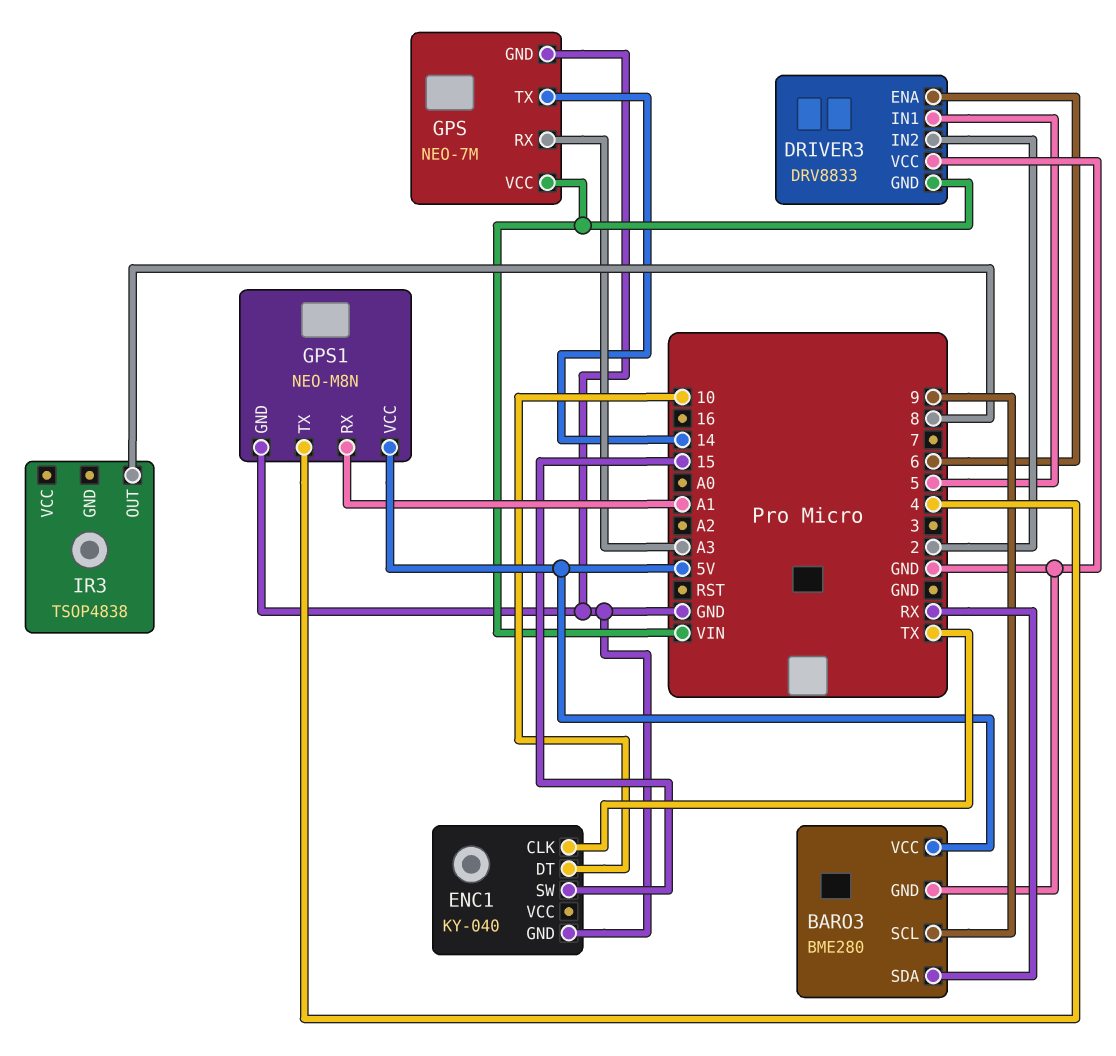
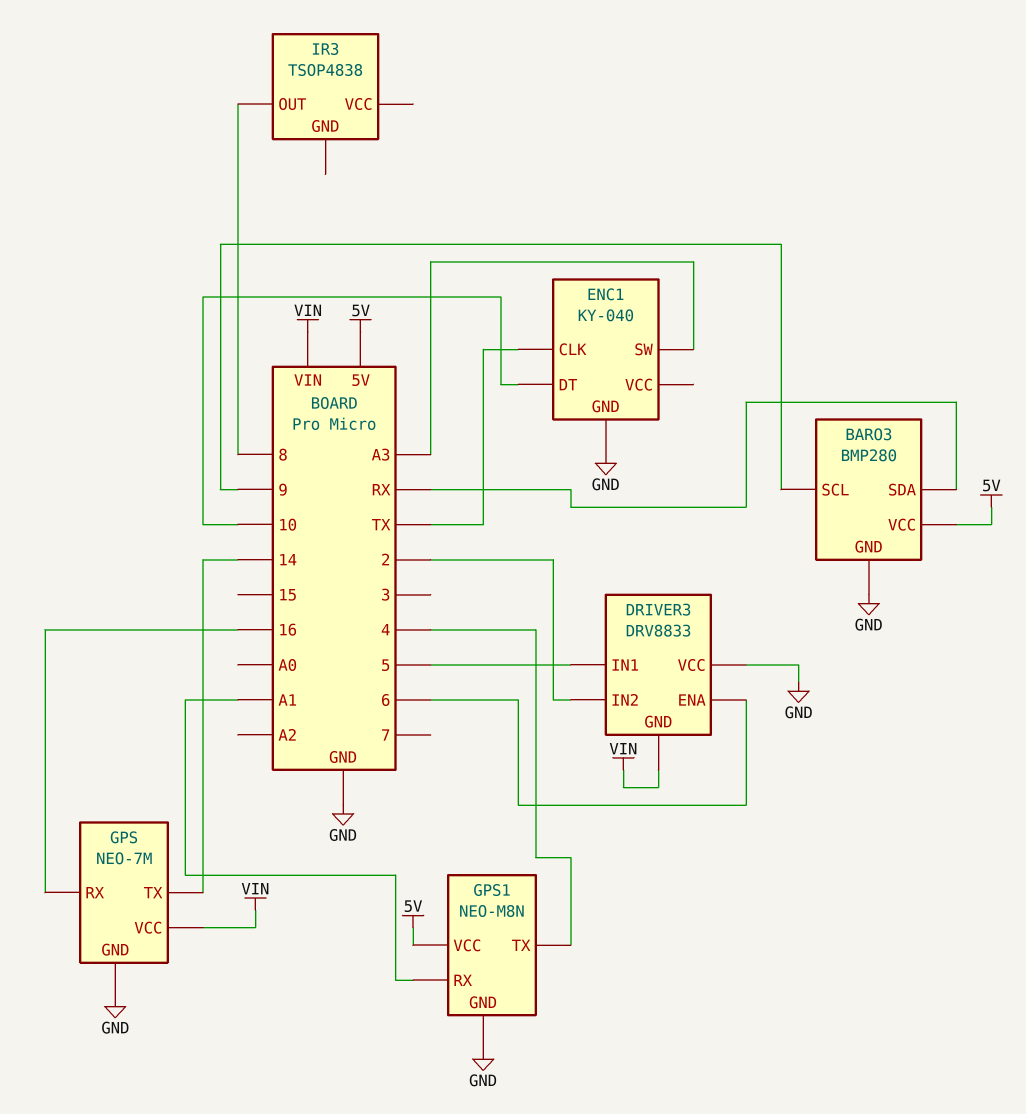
BARO3: BME280 -> BMP280
ENC1 pin SW: 15 -> A3
GPS pin RX: A3 -> 16

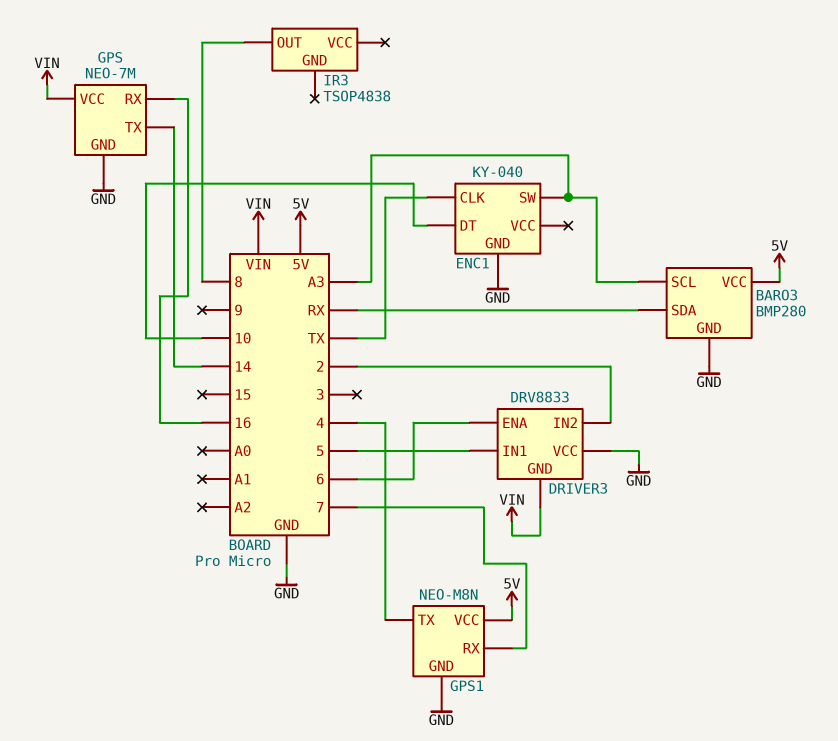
BARO3 pin SCL: 9 -> A3
GPS1 pin RX: A1 -> 7

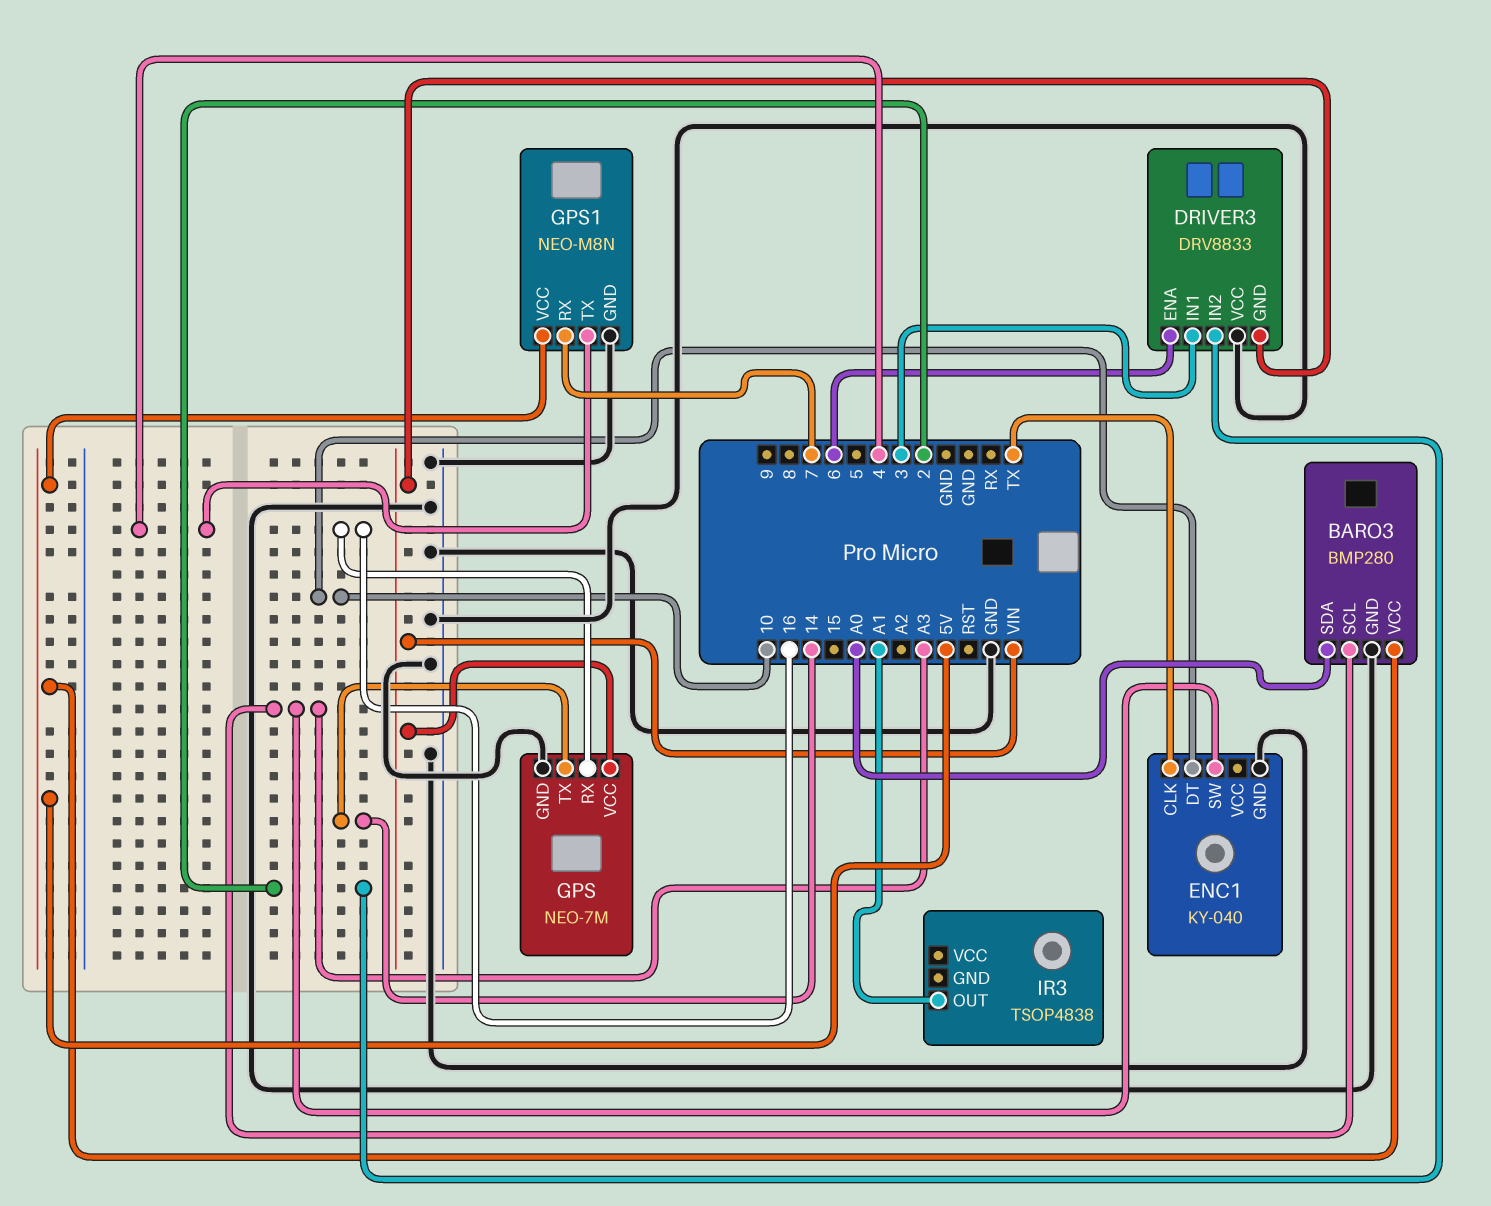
BARO3 pin SDA: RX -> A0
DRIVER3 pin IN1: 5 -> 3
IR3 pin OUT: 8 -> A1

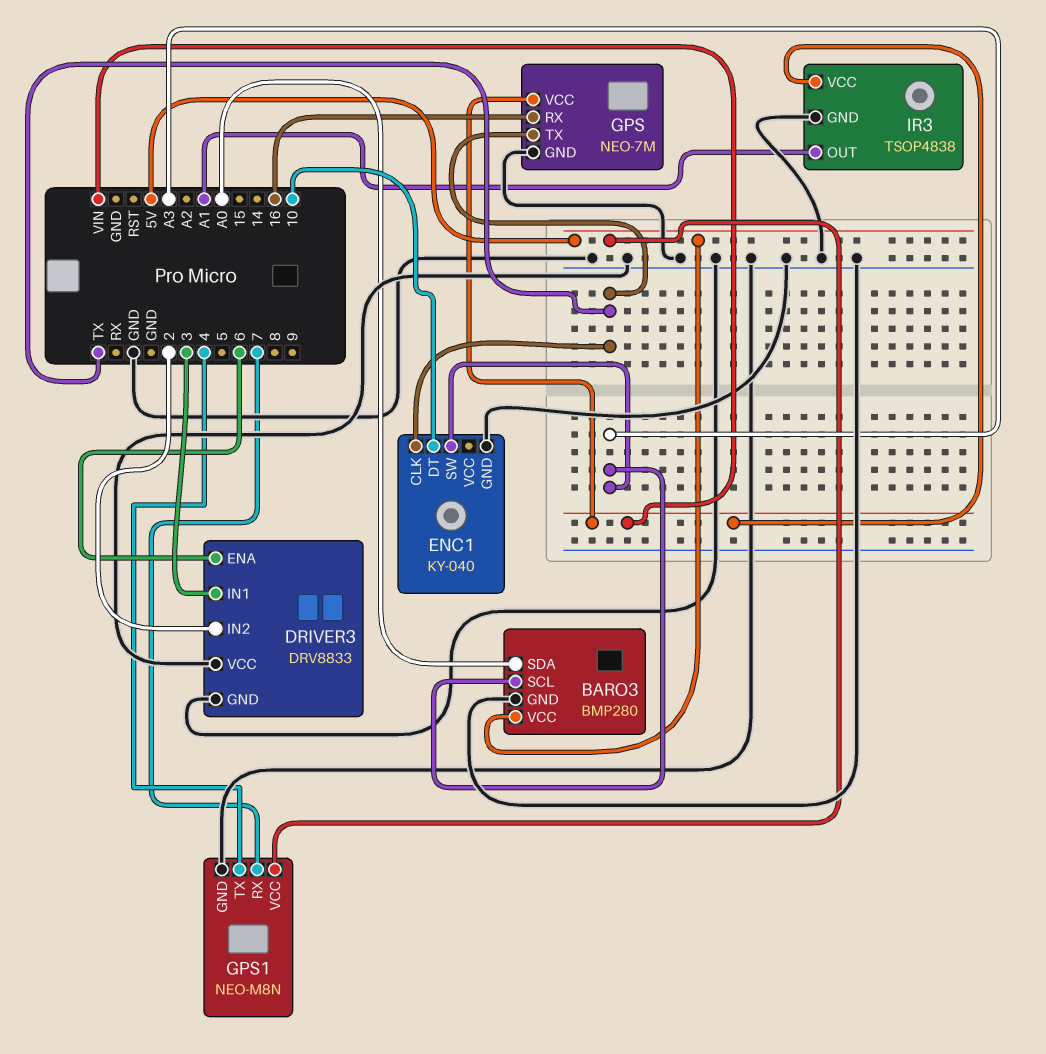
DRIVER3 pin GND: VIN -> GND
GPS pin TX: 14 -> TX
IR3 pin GND: none -> GND
IR3 pin VCC: none -> VIN

